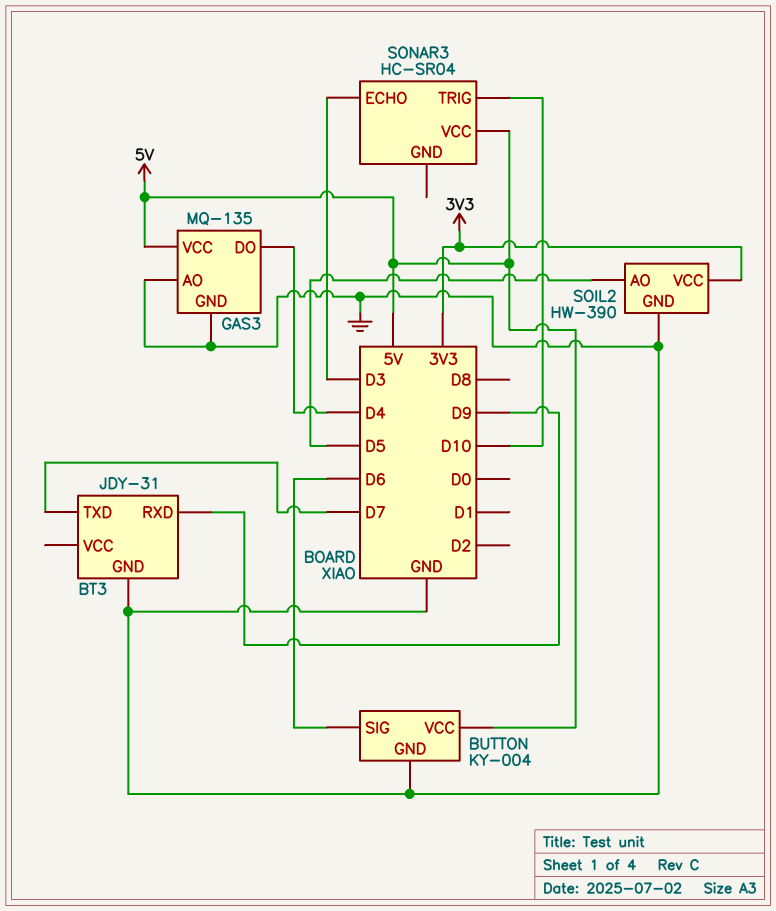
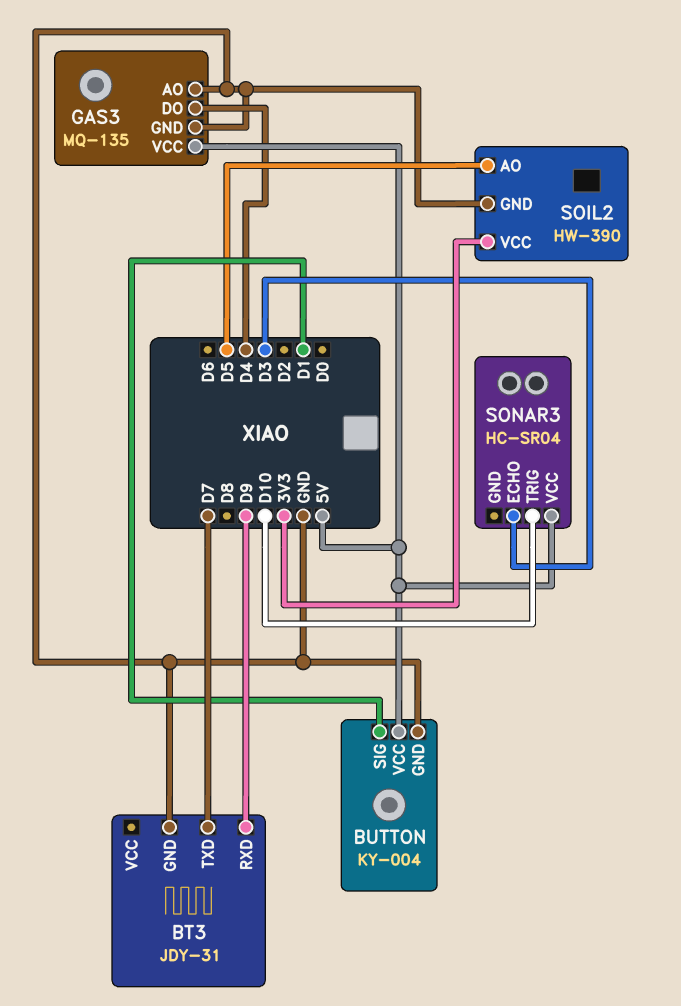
BUTTON pin SIG: D6 -> D1

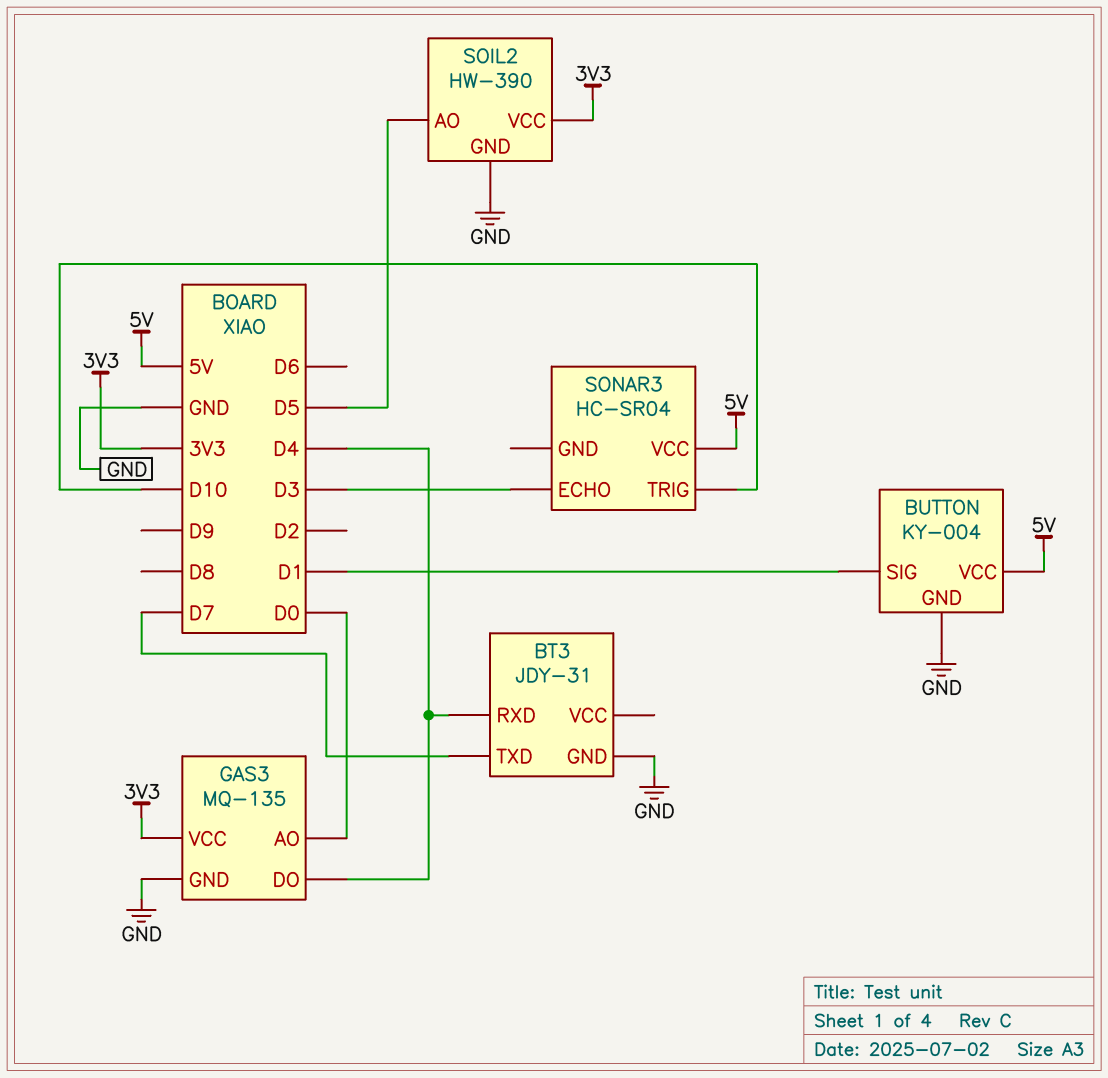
BT3 pin RXD: D9 -> D4
GAS3 pin AO: GND -> D0
GAS3 pin VCC: 5V -> 3V3

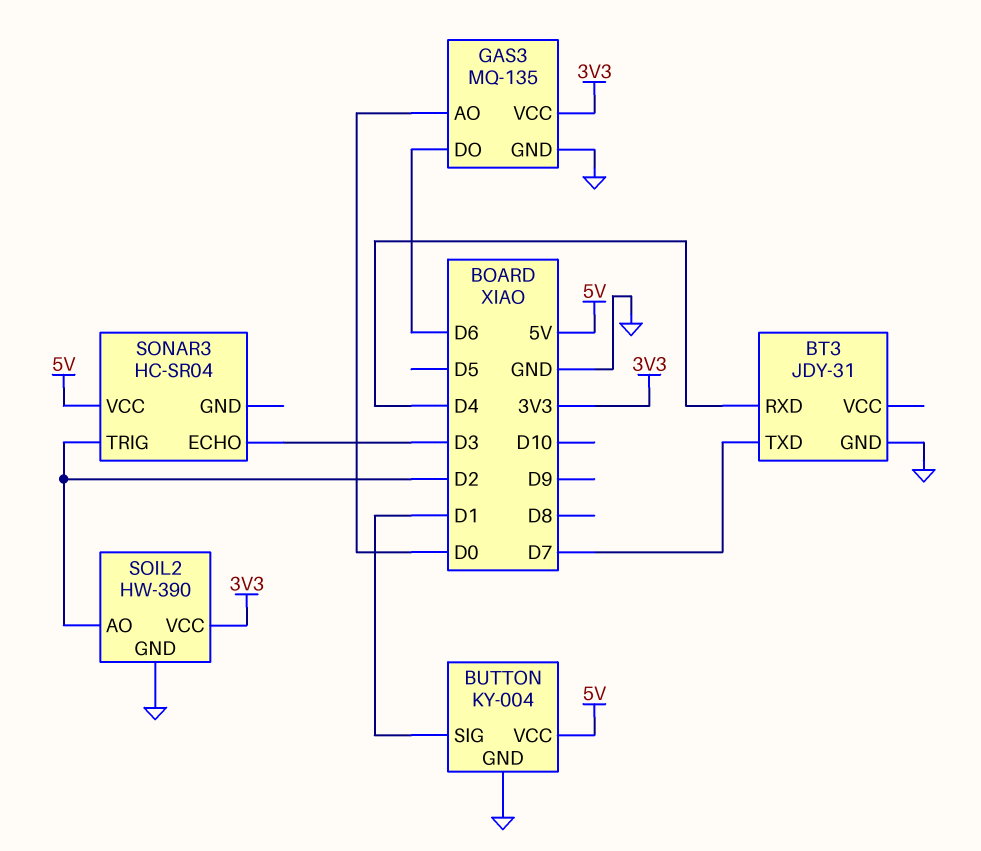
GAS3 pin DO: D4 -> D6
SOIL2 pin AO: D5 -> D2
SONAR3 pin TRIG: D10 -> D2

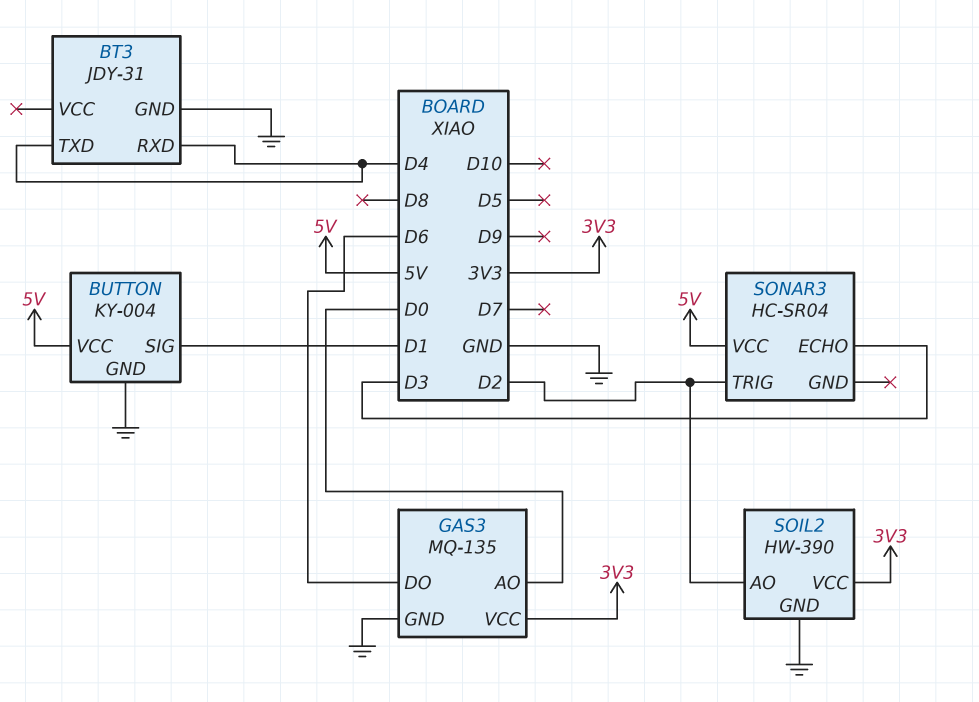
BT3 pin TXD: D7 -> D4

